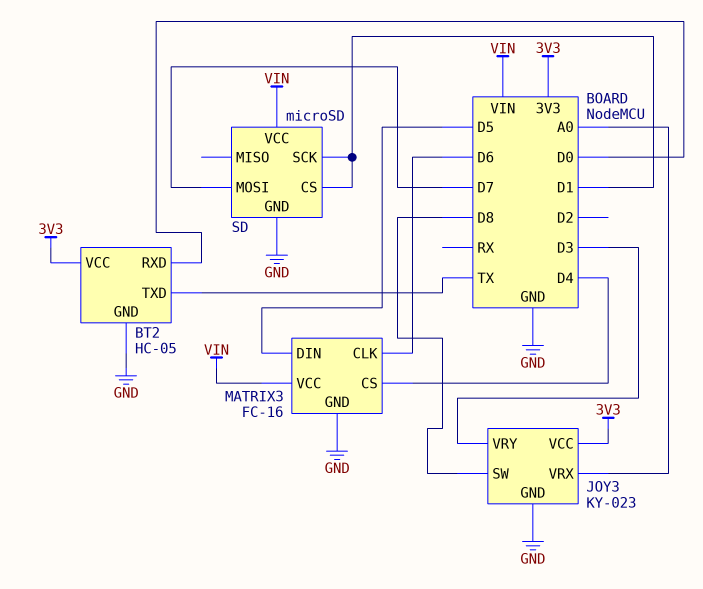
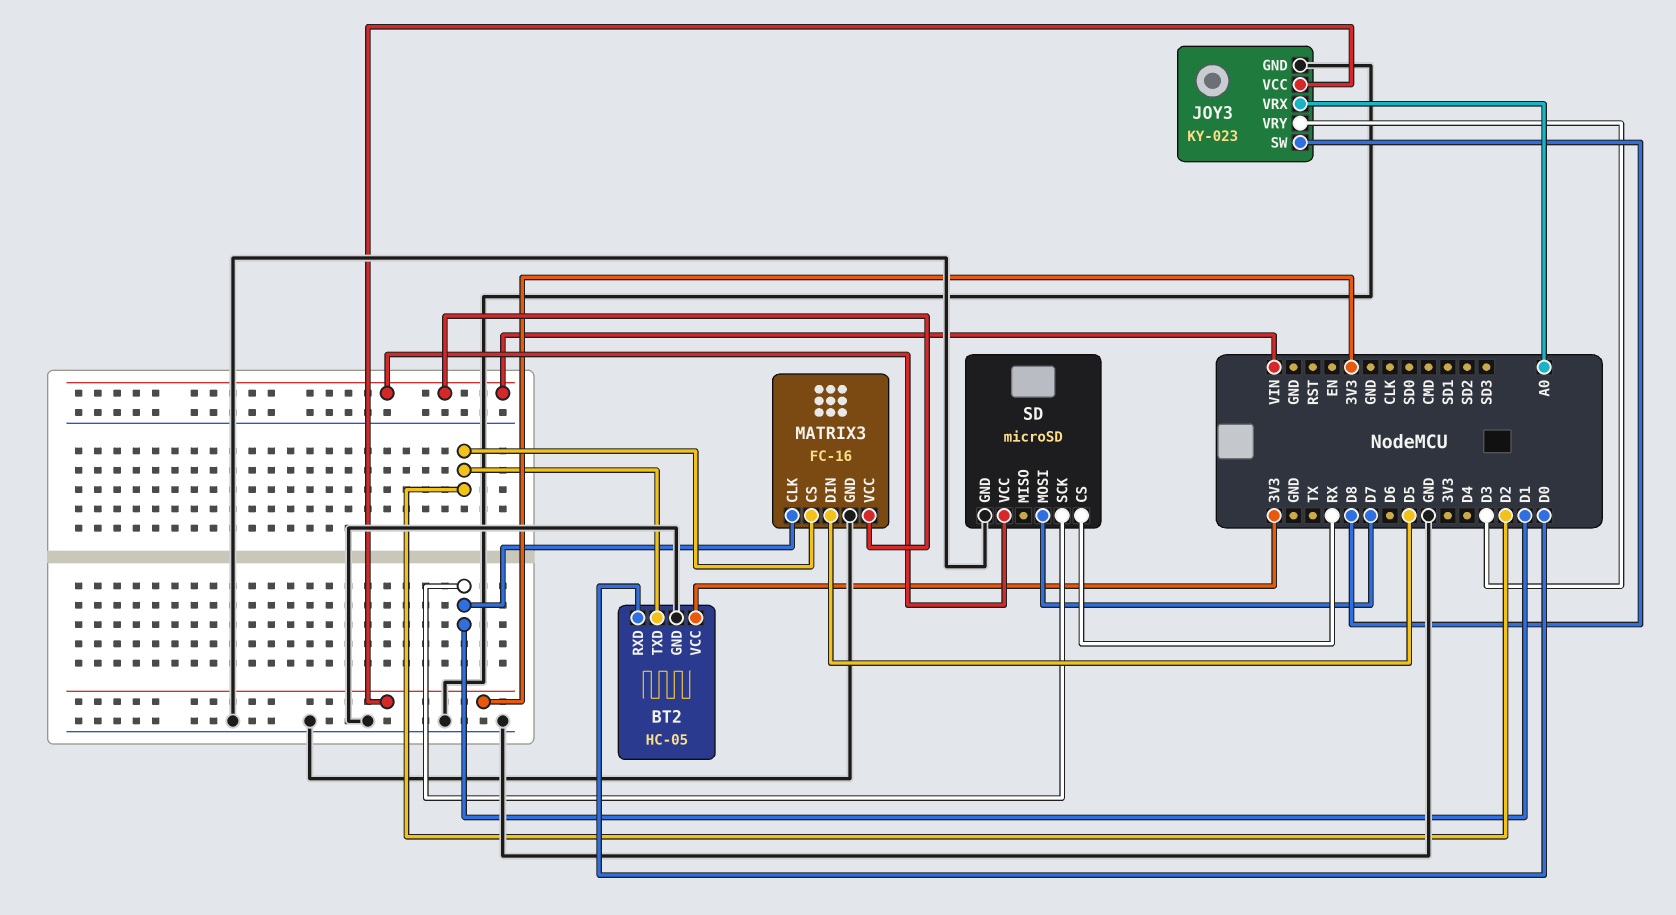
BT2 pin TXD: TX -> D2
MATRIX3 pin CLK: D6 -> D1
MATRIX3 pin CS: D4 -> D2
SD pin CS: D1 -> RX

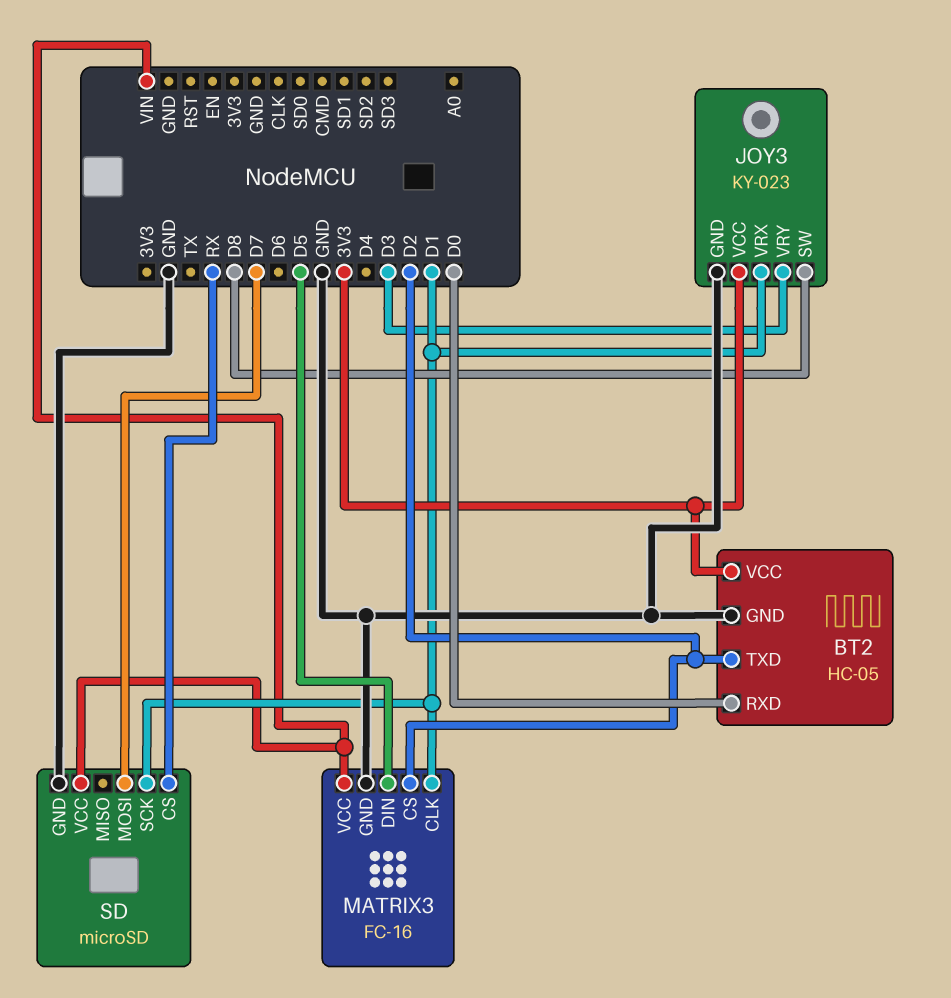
JOY3 pin VRX: A0 -> D1

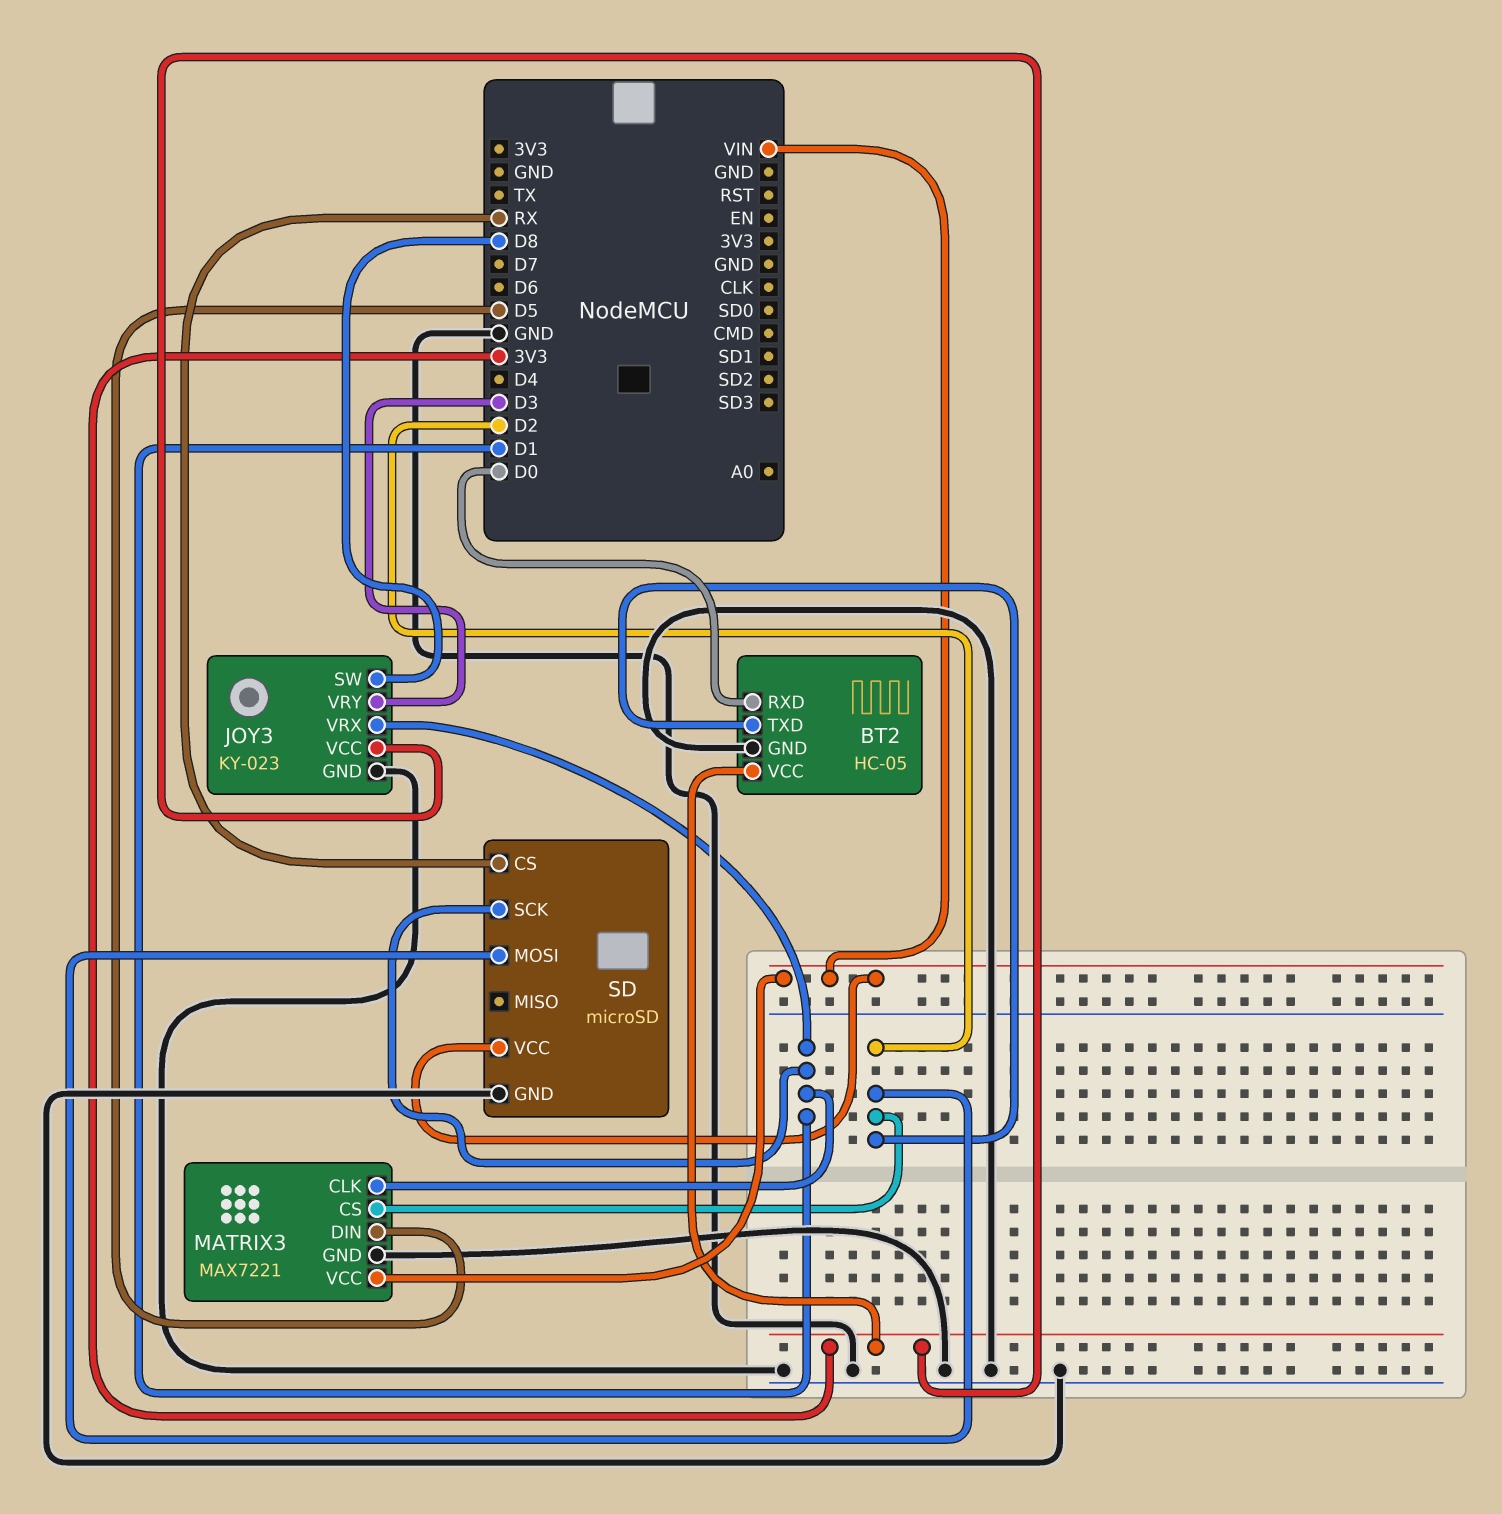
MATRIX3: FC-16 -> MAX7221
SD pin MOSI: D7 -> D2

